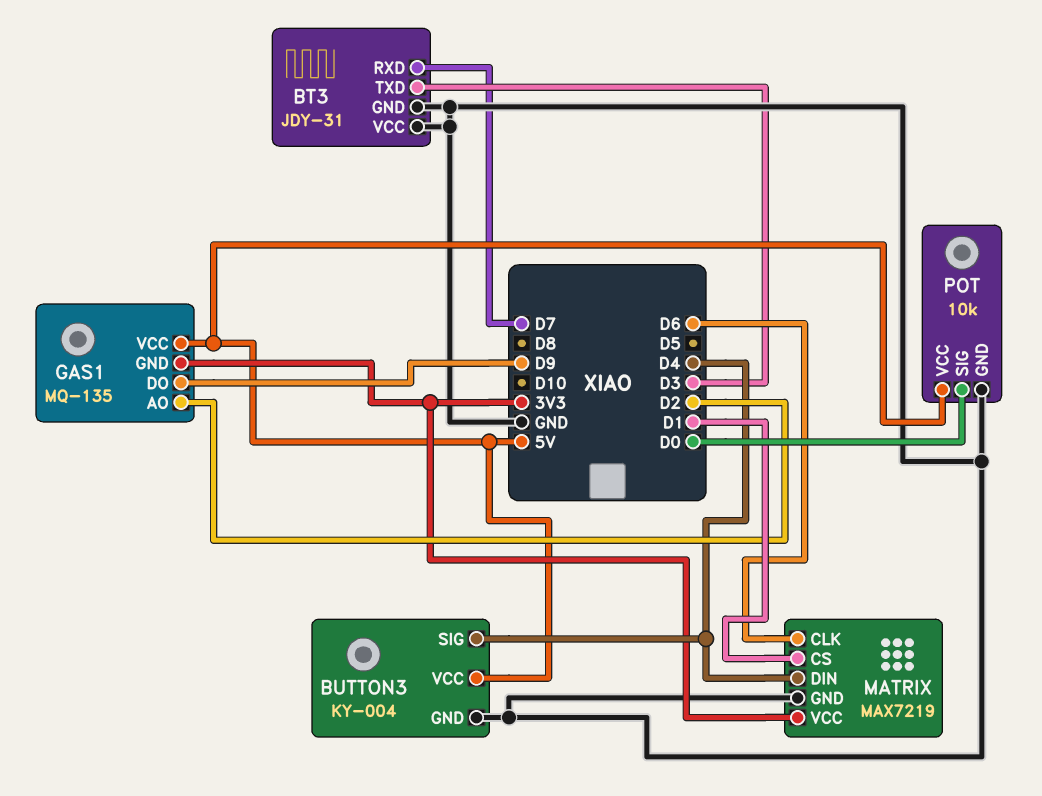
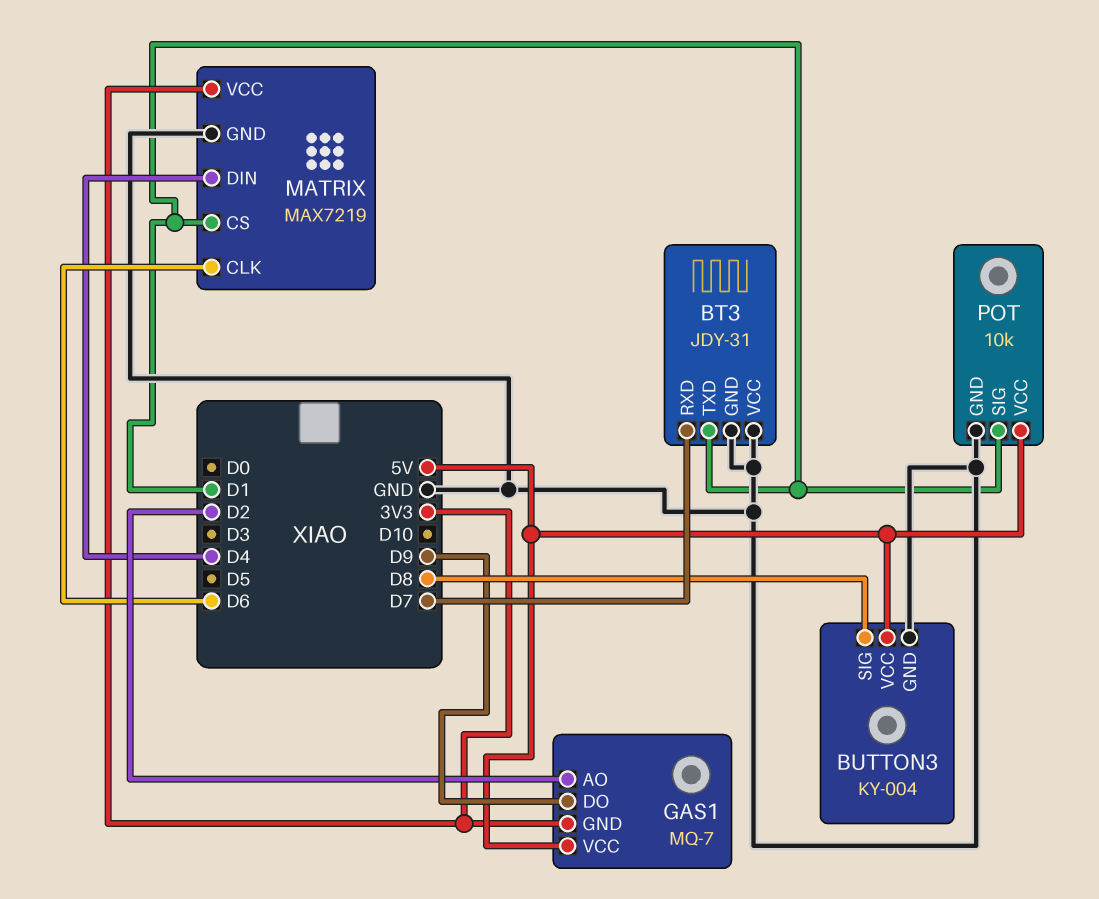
BT3 pin TXD: D3 -> D1
BUTTON3 pin SIG: D4 -> D8
GAS1: MQ-135 -> MQ-7
POT pin SIG: D0 -> D1

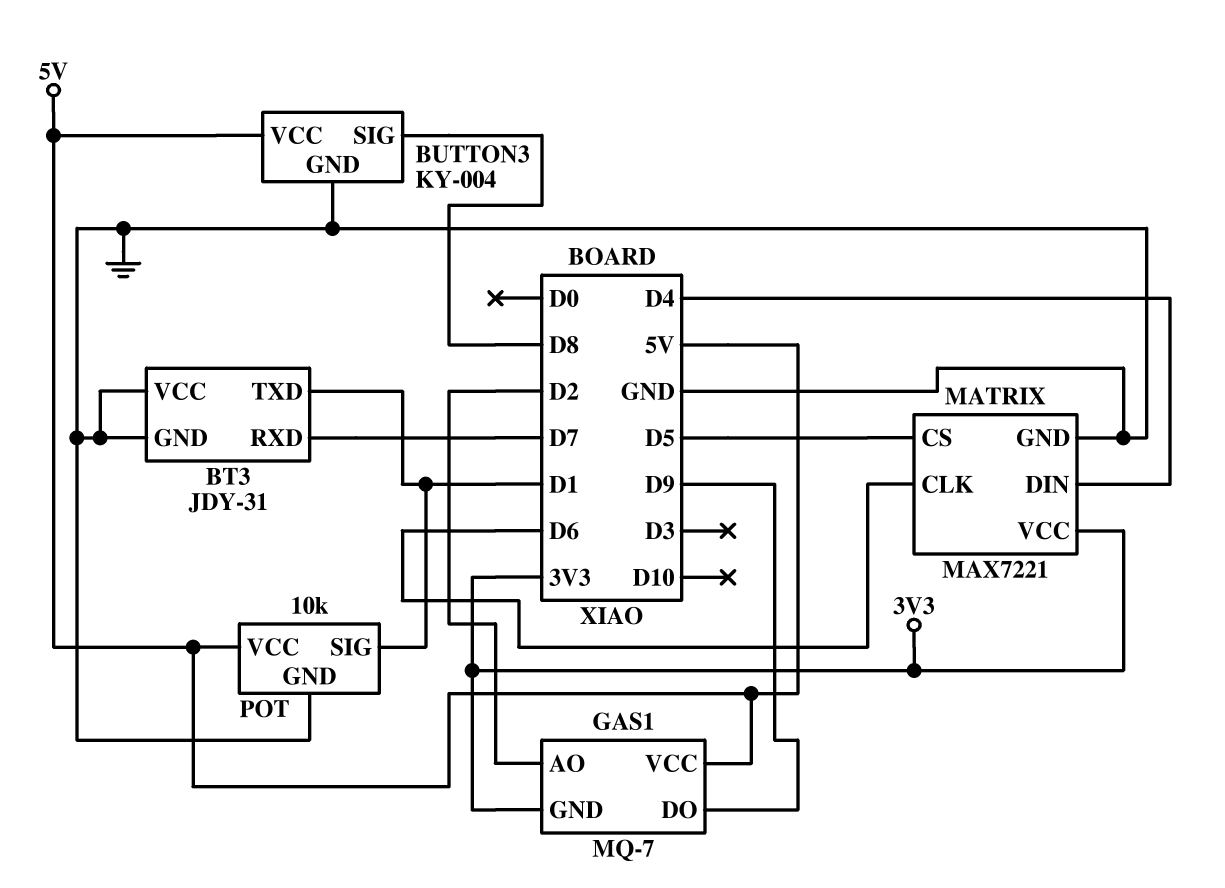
MATRIX: MAX7219 -> MAX7221
MATRIX pin CS: D1 -> D5

